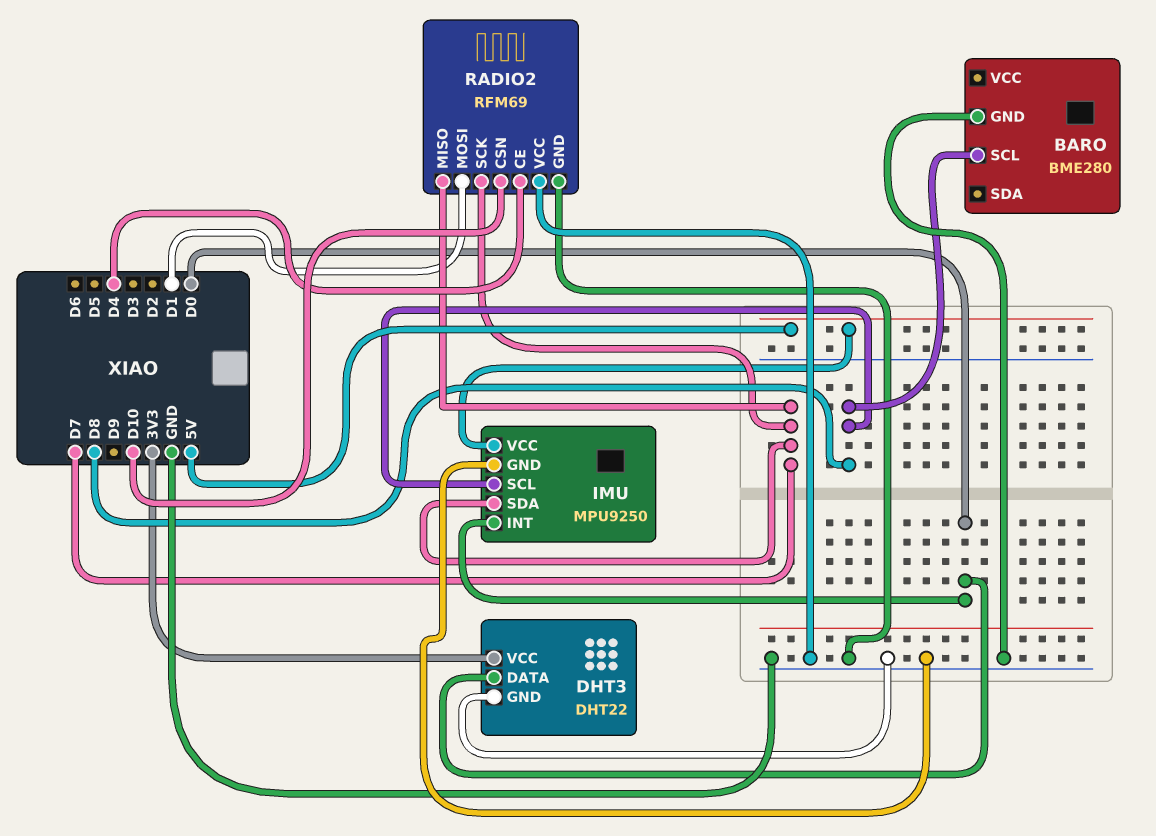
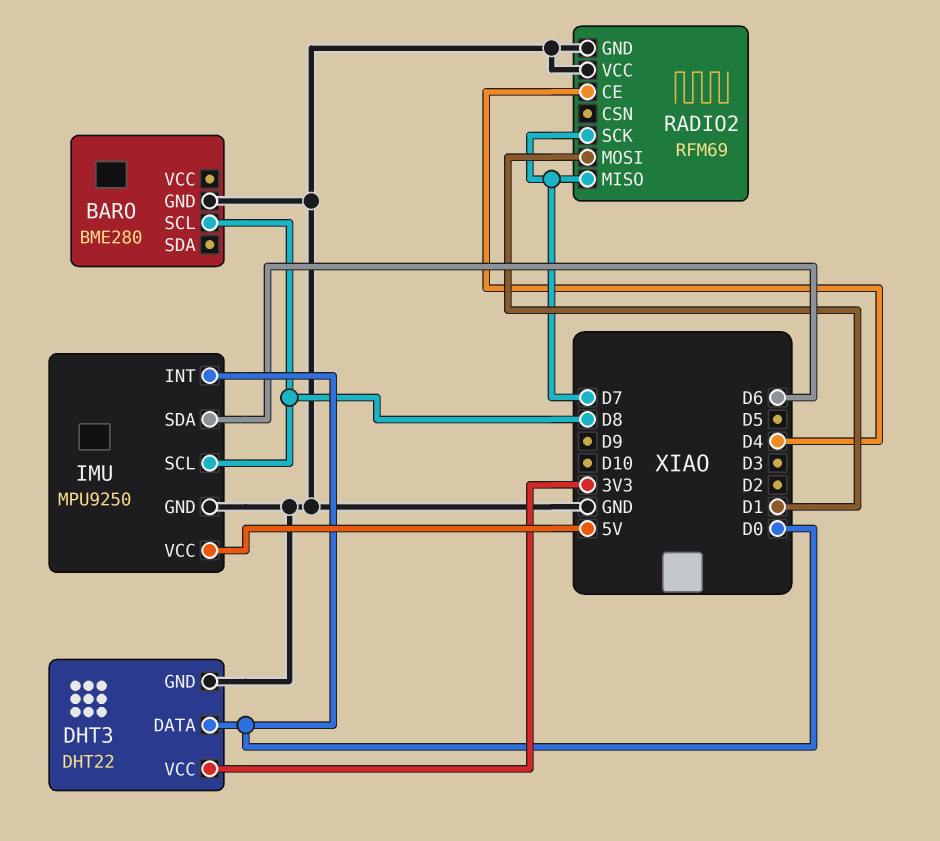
IMU pin SDA: D7 -> D6
RADIO2 pin CSN: D10 -> none

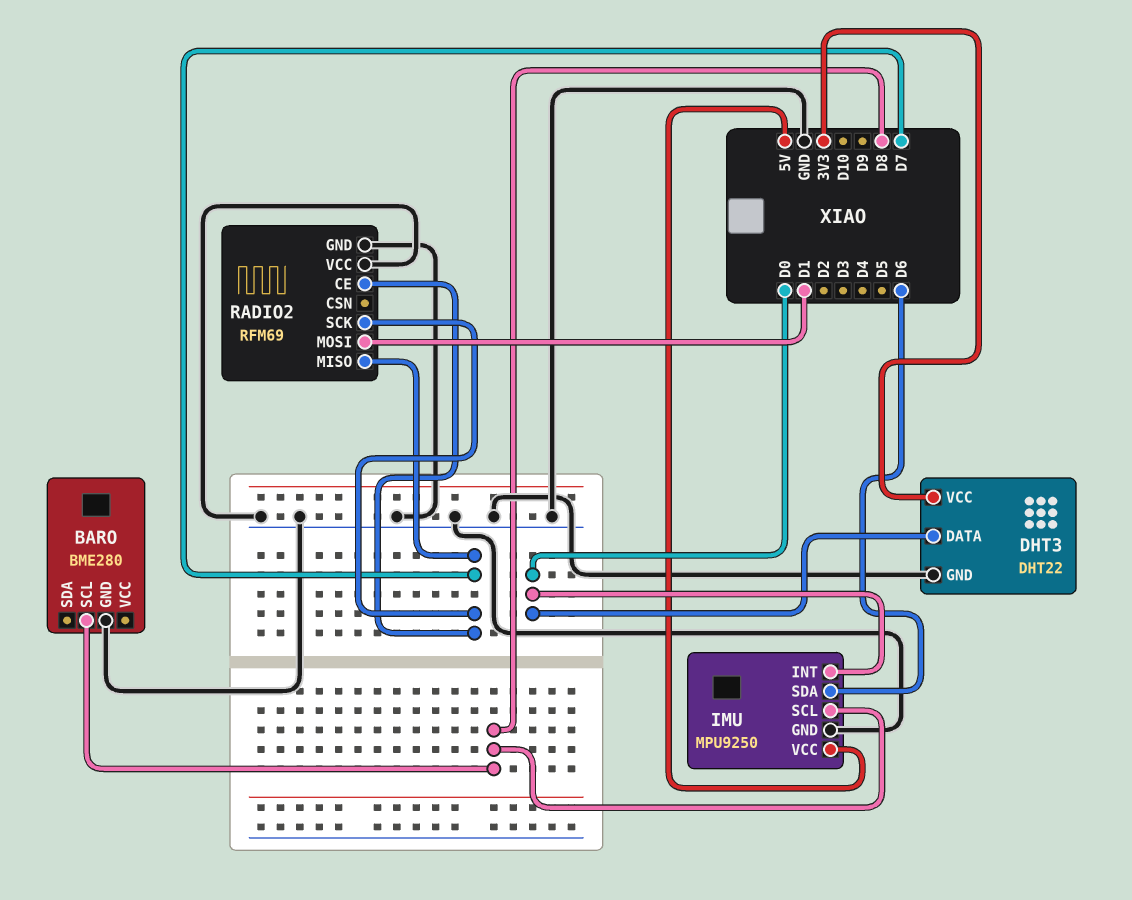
RADIO2 pin CE: D4 -> D7

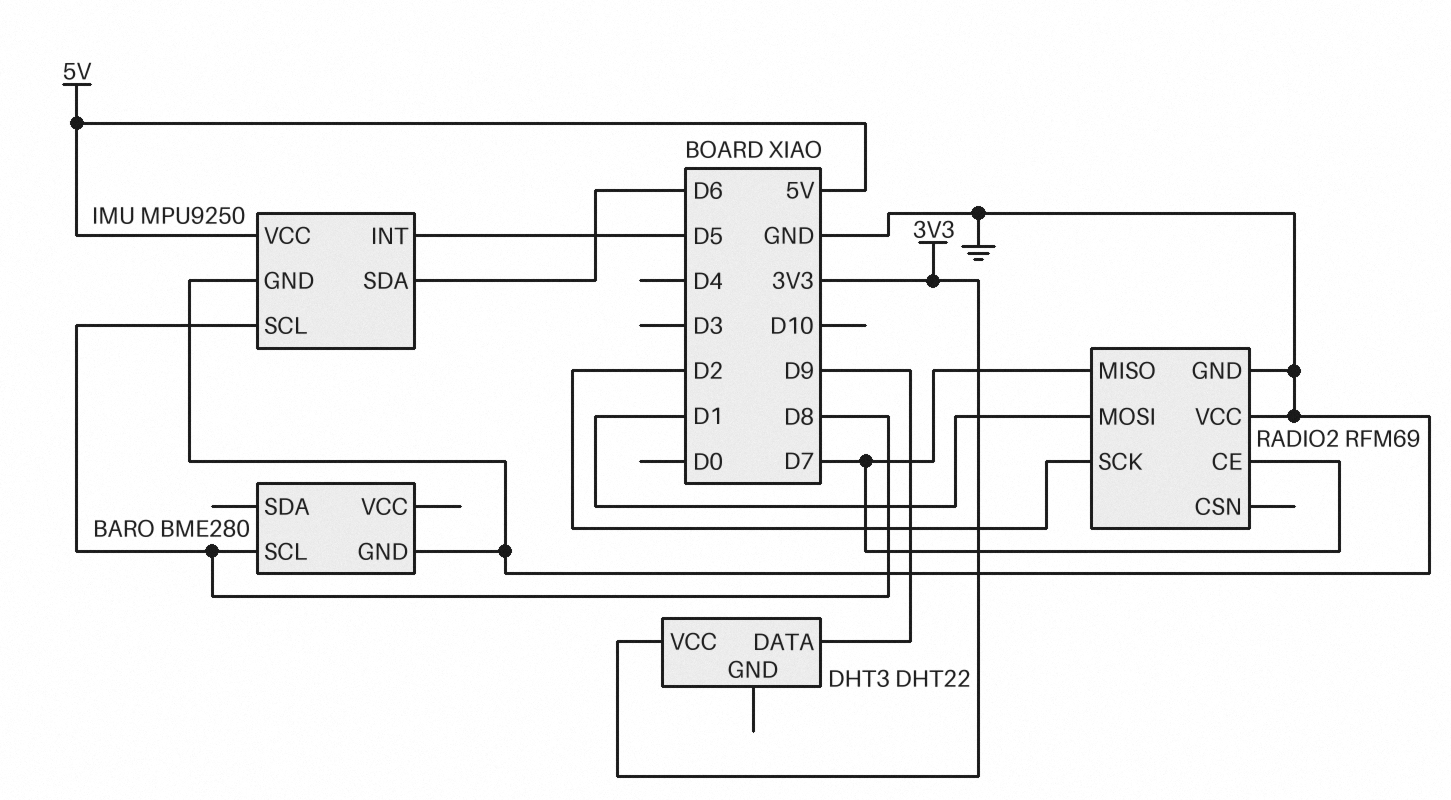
DHT3 pin DATA: D0 -> D9
DHT3 pin GND: GND -> none
IMU pin INT: D0 -> D5
RADIO2 pin SCK: D7 -> D2

